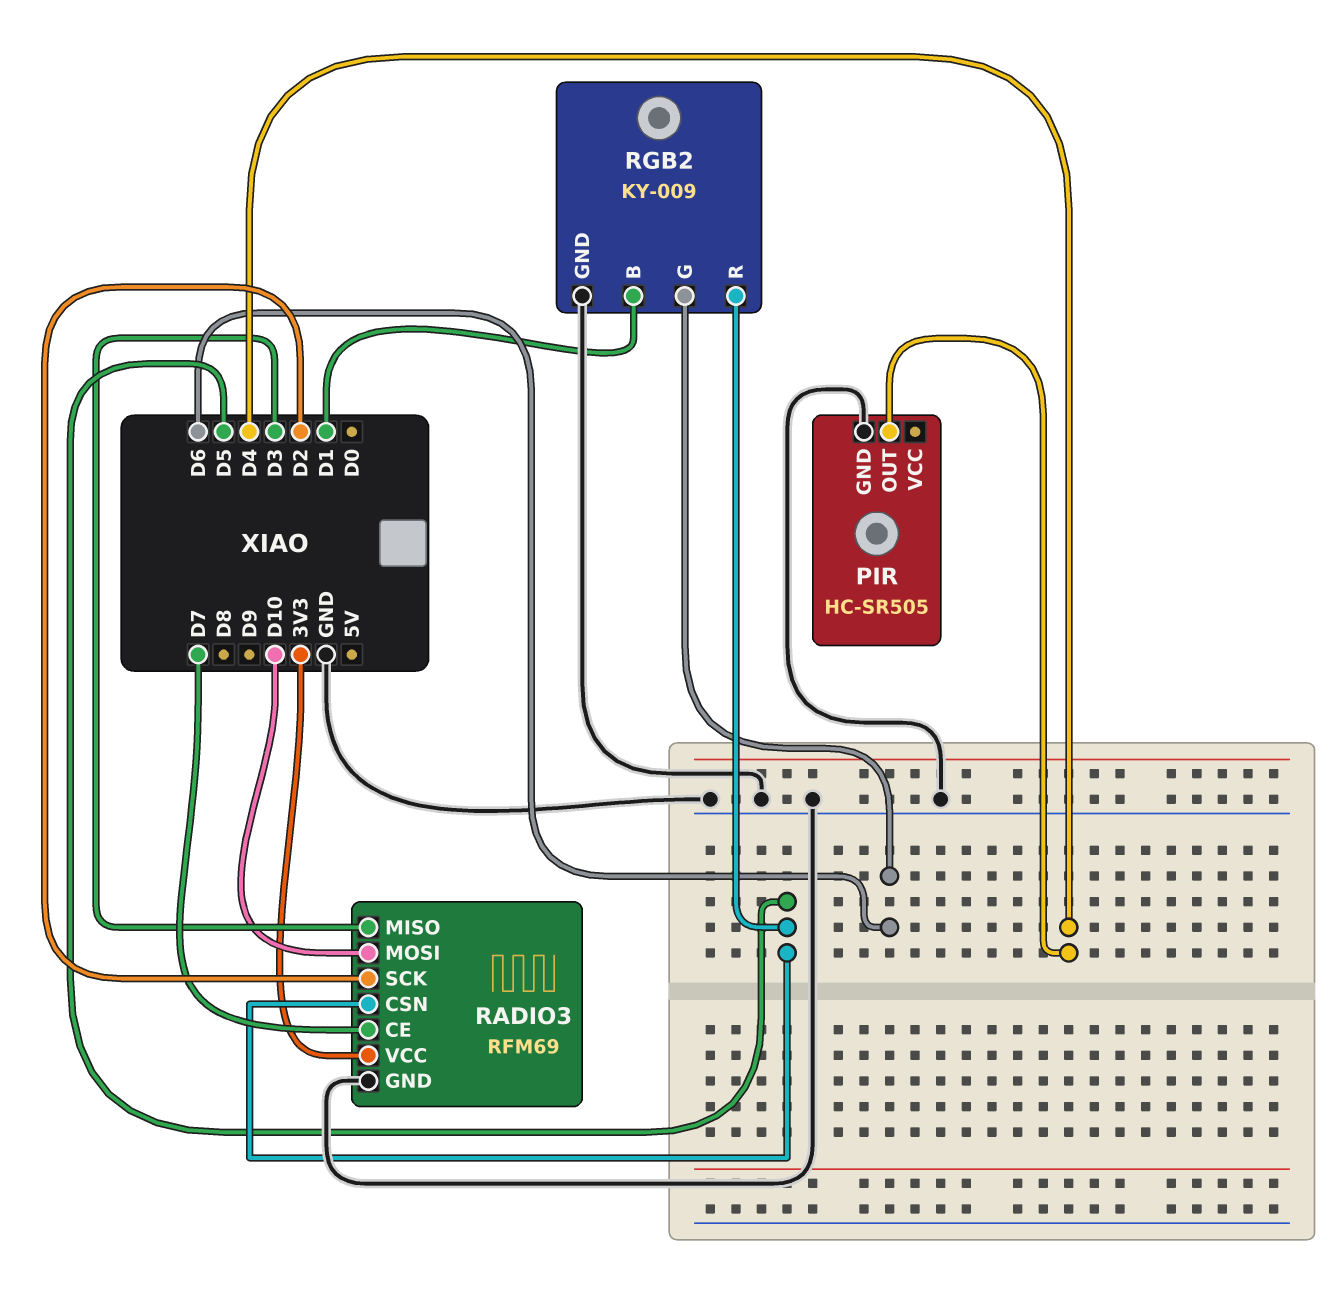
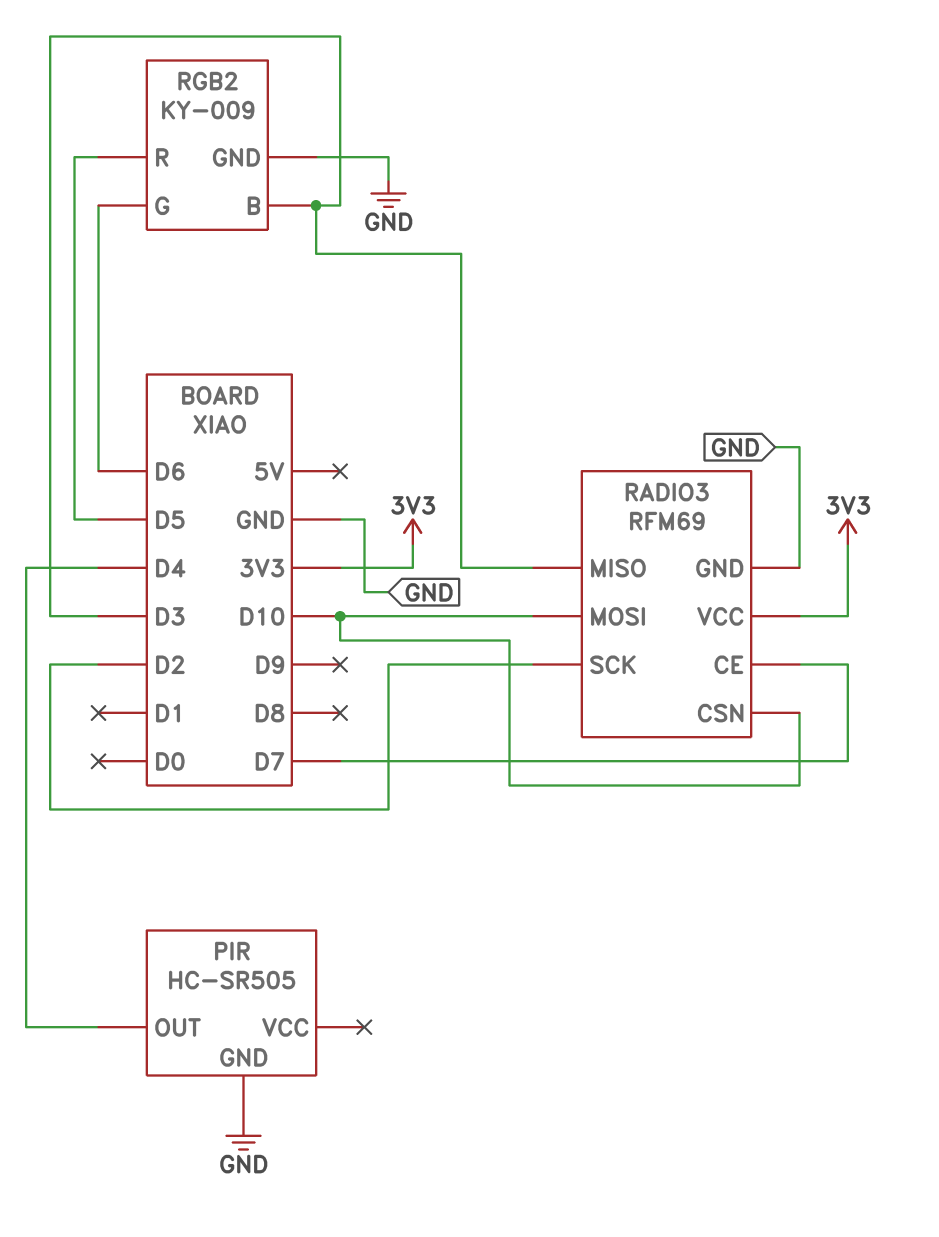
RADIO3 pin CSN: D5 -> D10
RGB2 pin B: D1 -> D3

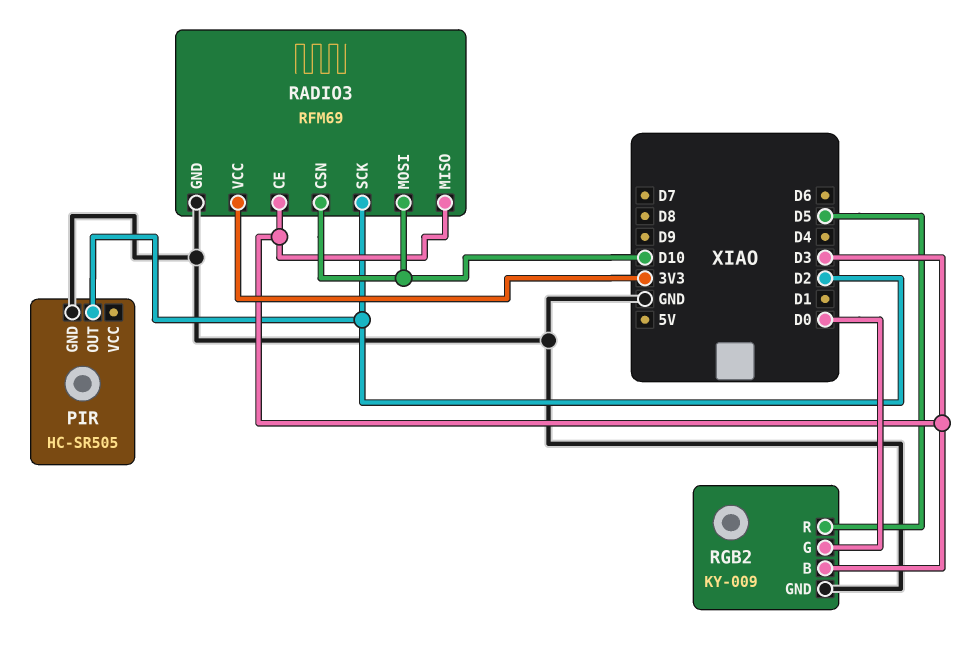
PIR pin OUT: D4 -> D2
RADIO3 pin CE: D7 -> D3
RGB2 pin G: D6 -> D0

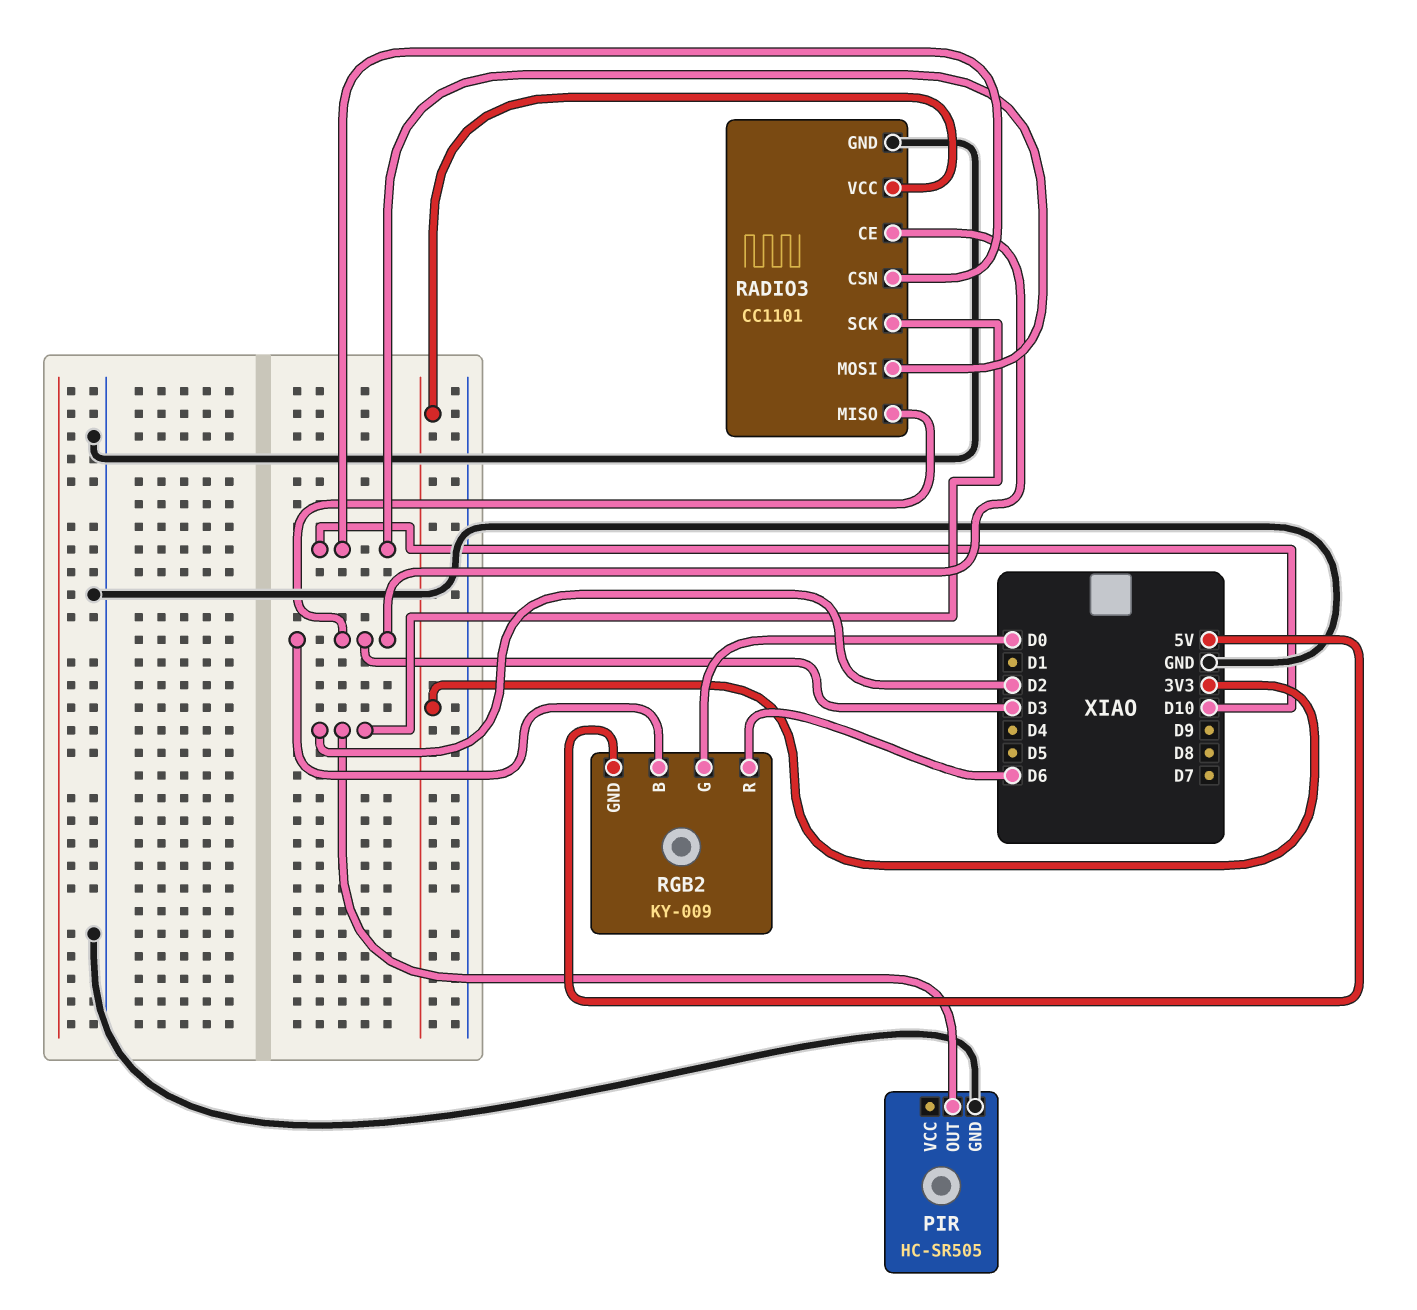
RADIO3: RFM69 -> CC1101
RGB2 pin GND: GND -> 5V
RGB2 pin R: D5 -> D6

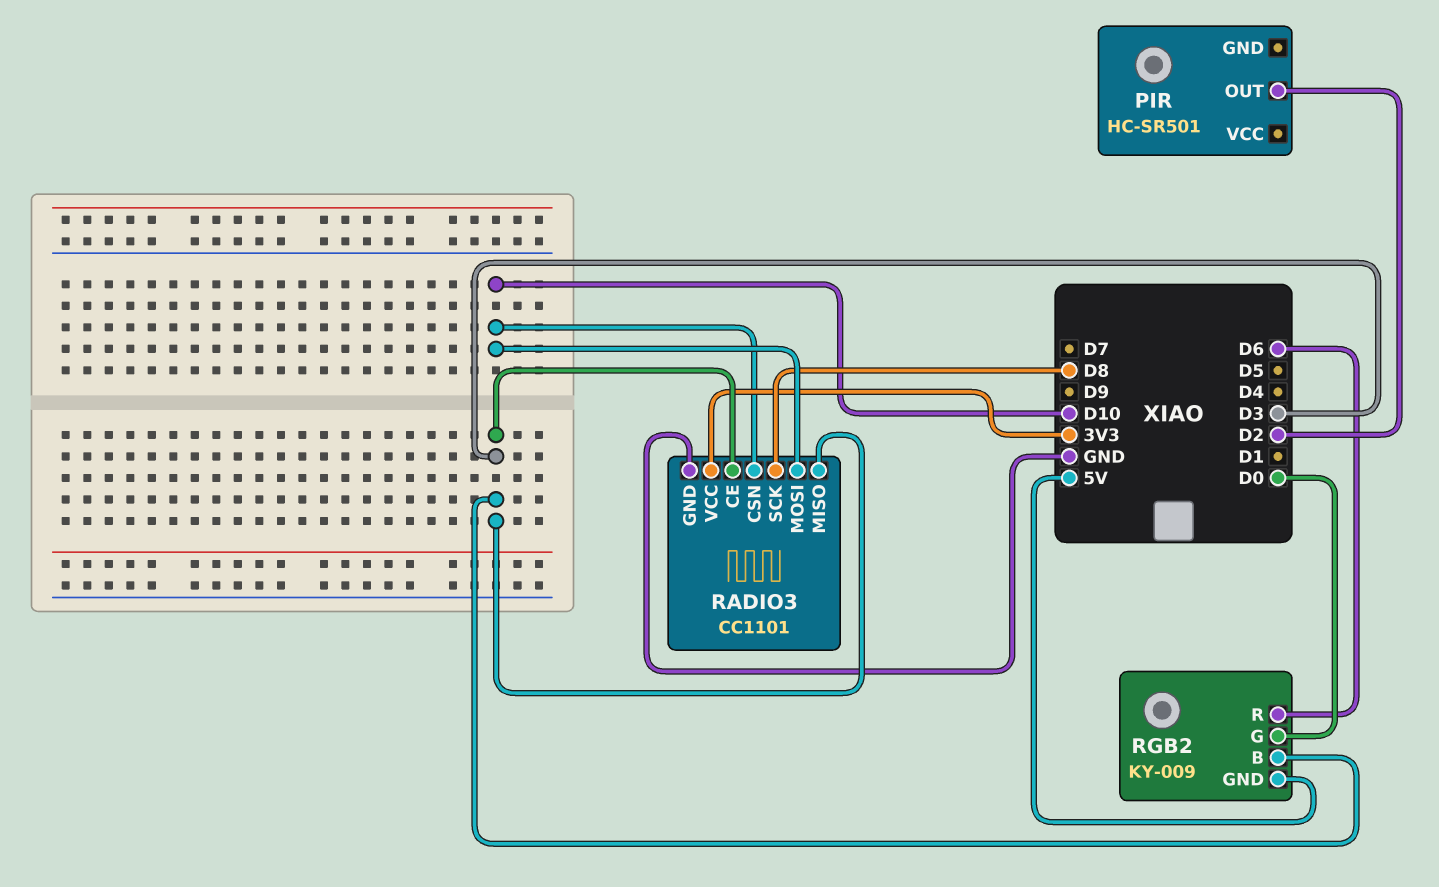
PIR: HC-SR505 -> HC-SR501
PIR pin GND: GND -> none
RADIO3 pin SCK: D2 -> D8

